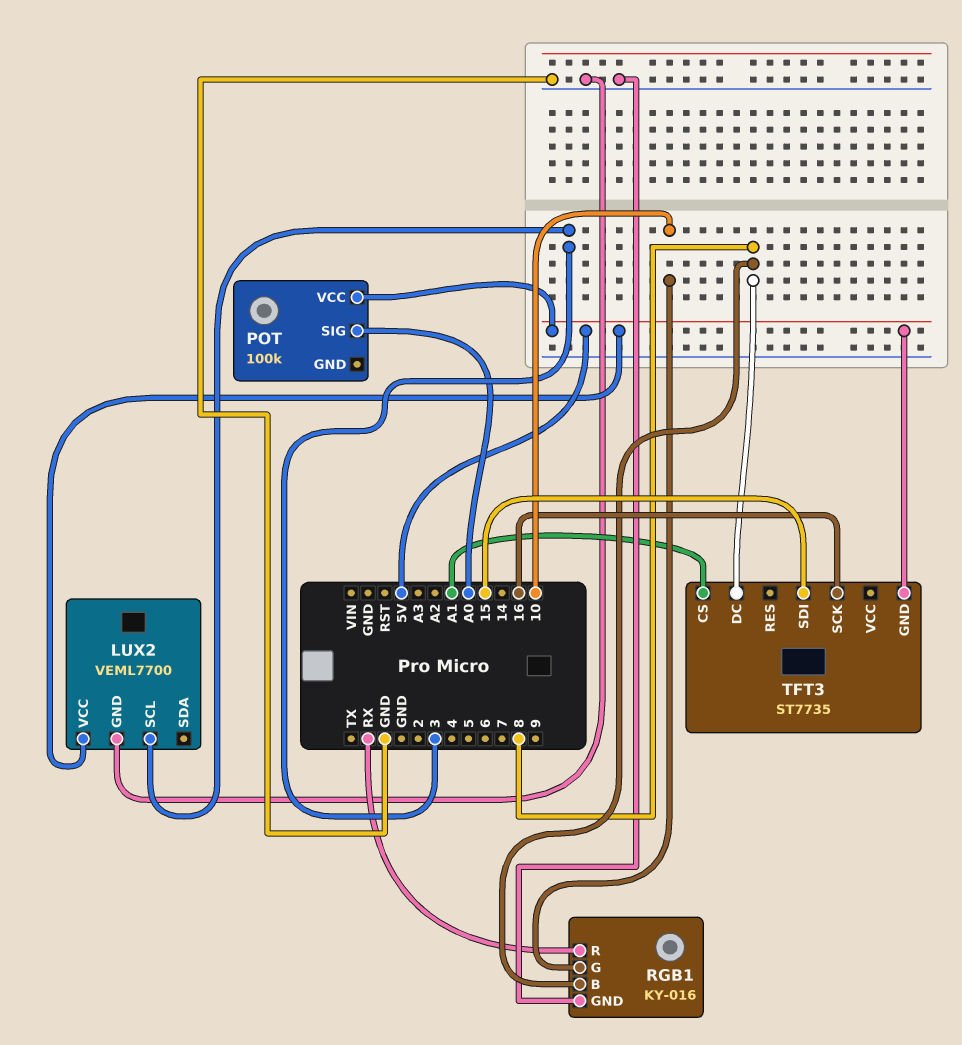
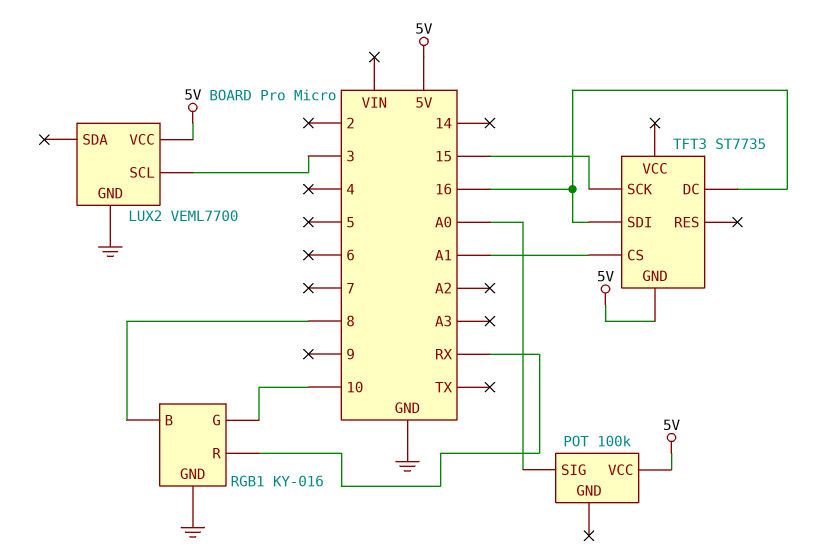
TFT3 pin DC: 8 -> 16
TFT3 pin SCK: 16 -> 15
TFT3 pin SDI: 15 -> 16

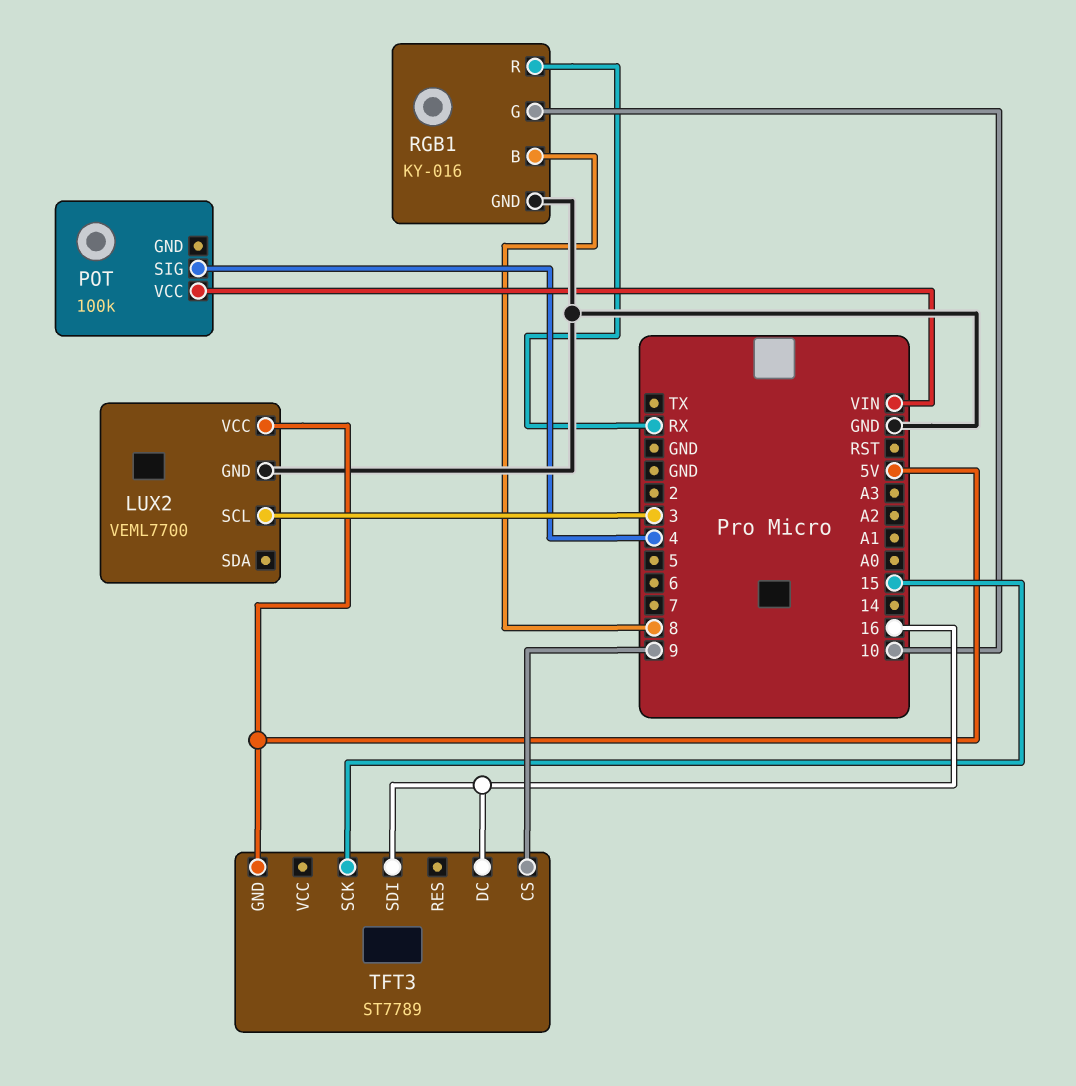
POT pin SIG: A0 -> 4
POT pin VCC: 5V -> VIN
TFT3: ST7735 -> ST7789
TFT3 pin CS: A1 -> 9

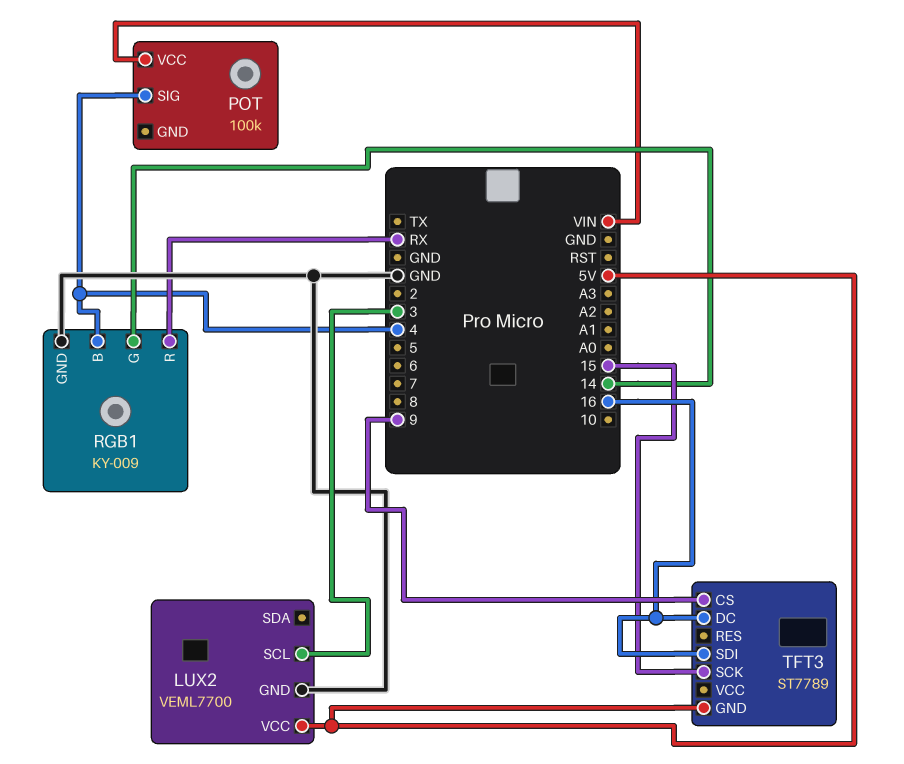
RGB1: KY-016 -> KY-009
RGB1 pin B: 8 -> 4
RGB1 pin G: 10 -> 14

